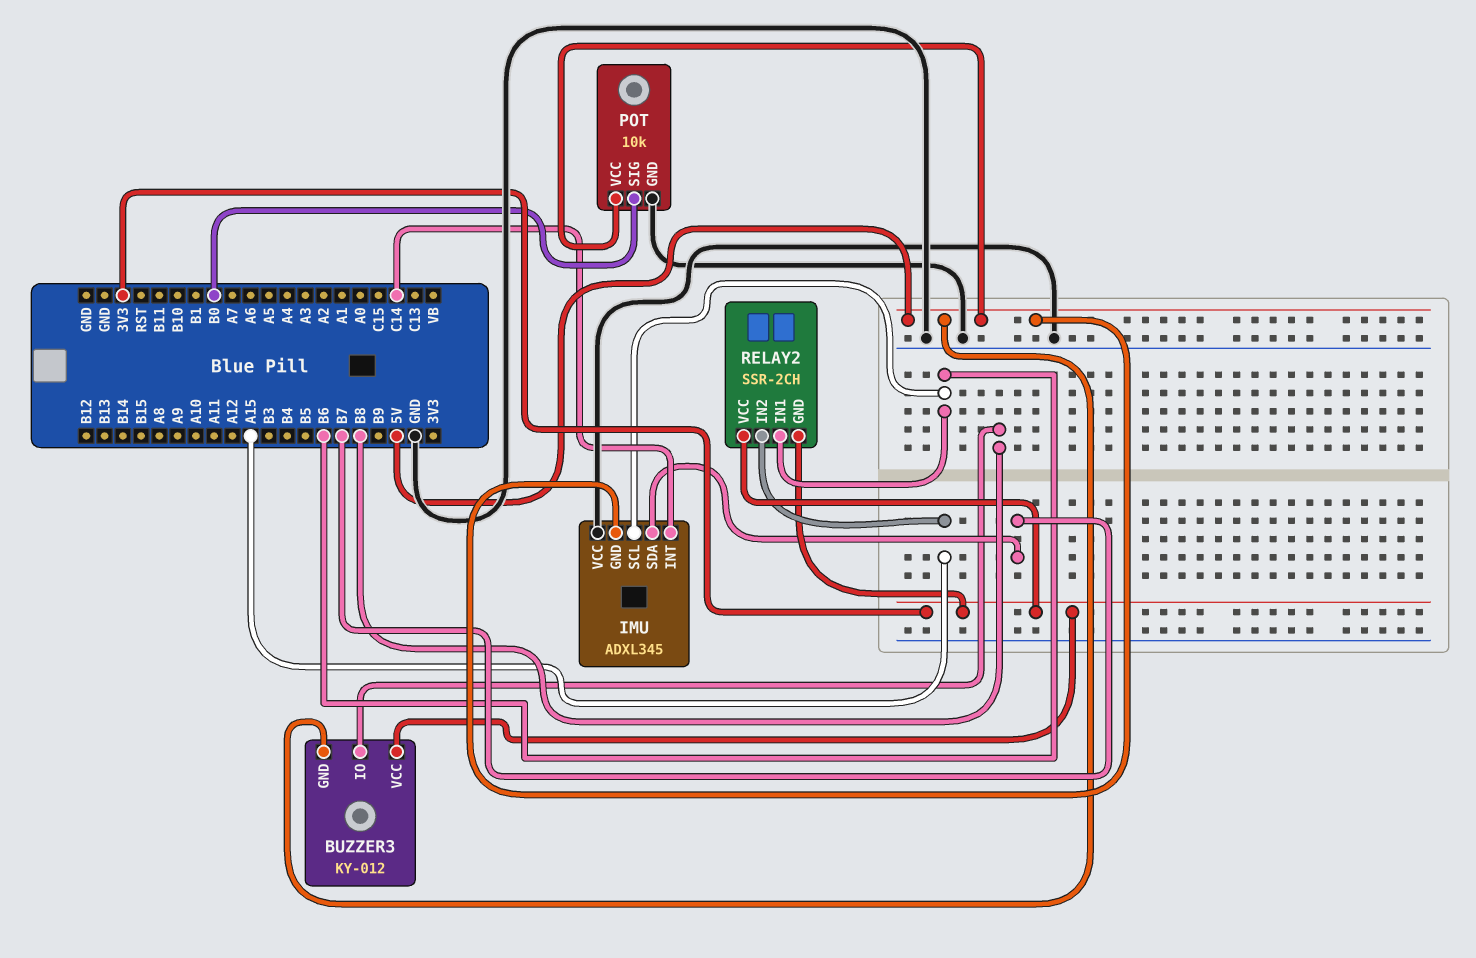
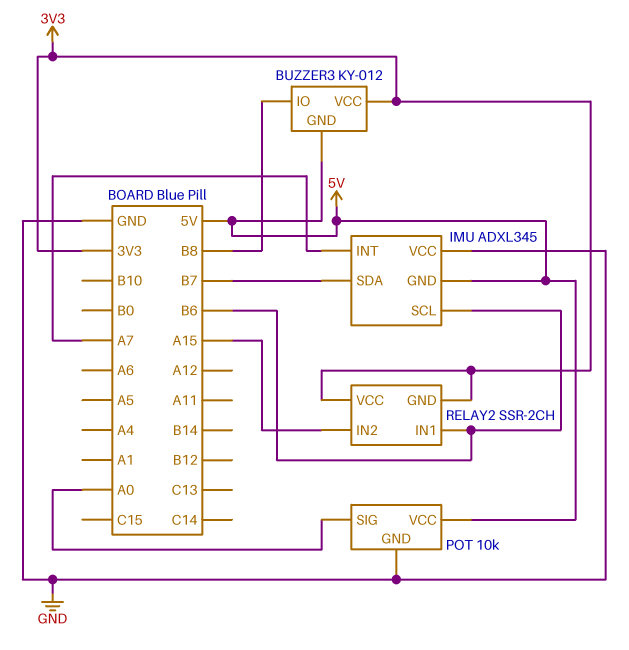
IMU pin INT: C14 -> A7
POT pin SIG: B0 -> A0

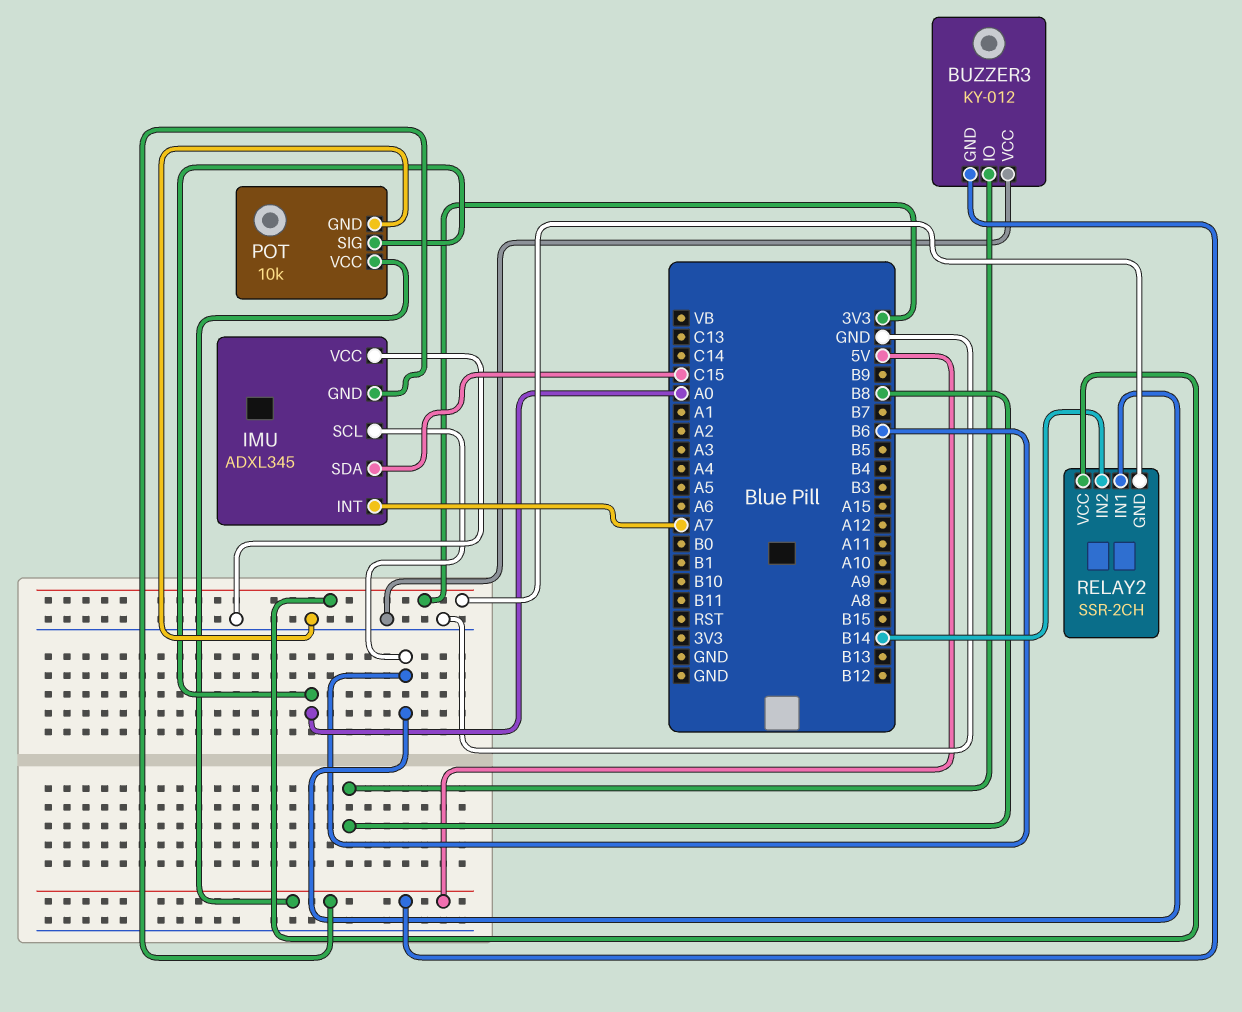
BUZZER3 pin VCC: 3V3 -> GND
IMU pin SDA: B7 -> C15
RELAY2 pin IN2: A15 -> B14

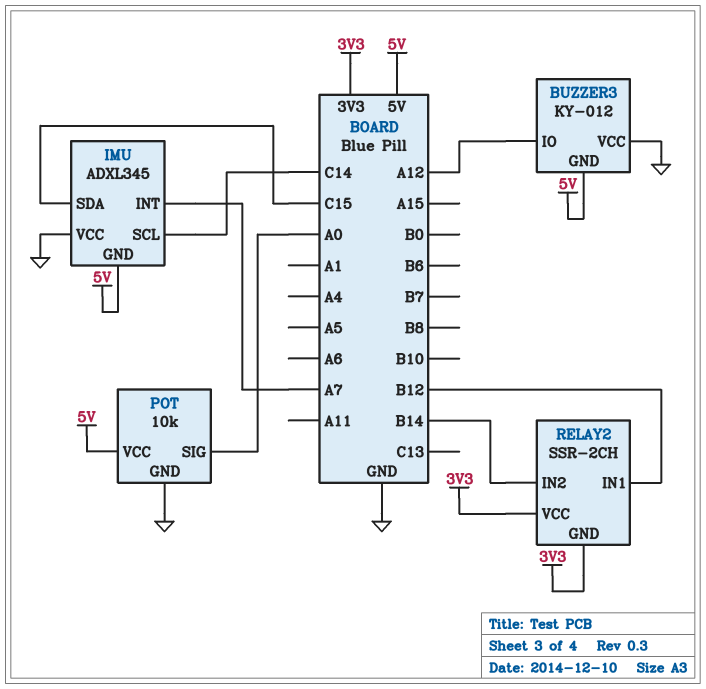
BUZZER3 pin IO: B8 -> A12
IMU pin SCL: B6 -> C14
RELAY2 pin IN1: B6 -> B12

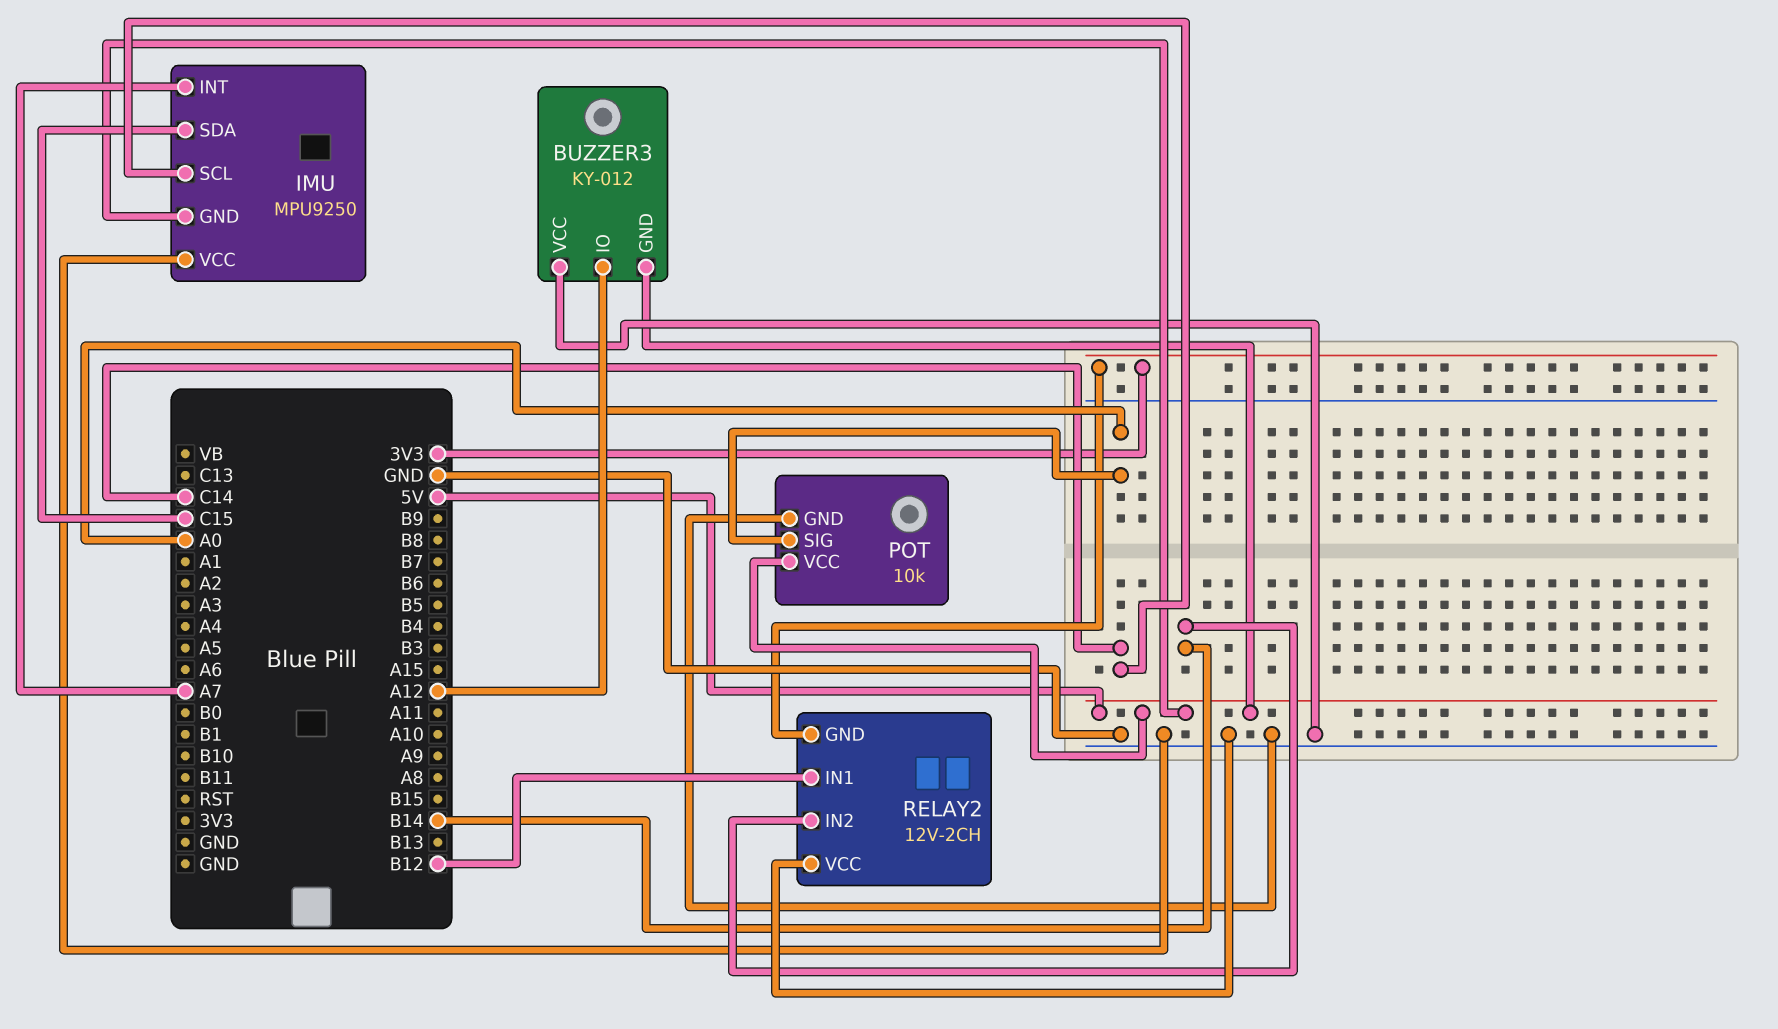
IMU: ADXL345 -> MPU9250
RELAY2: SSR-2CH -> 12V-2CH
RELAY2 pin VCC: 3V3 -> GND

